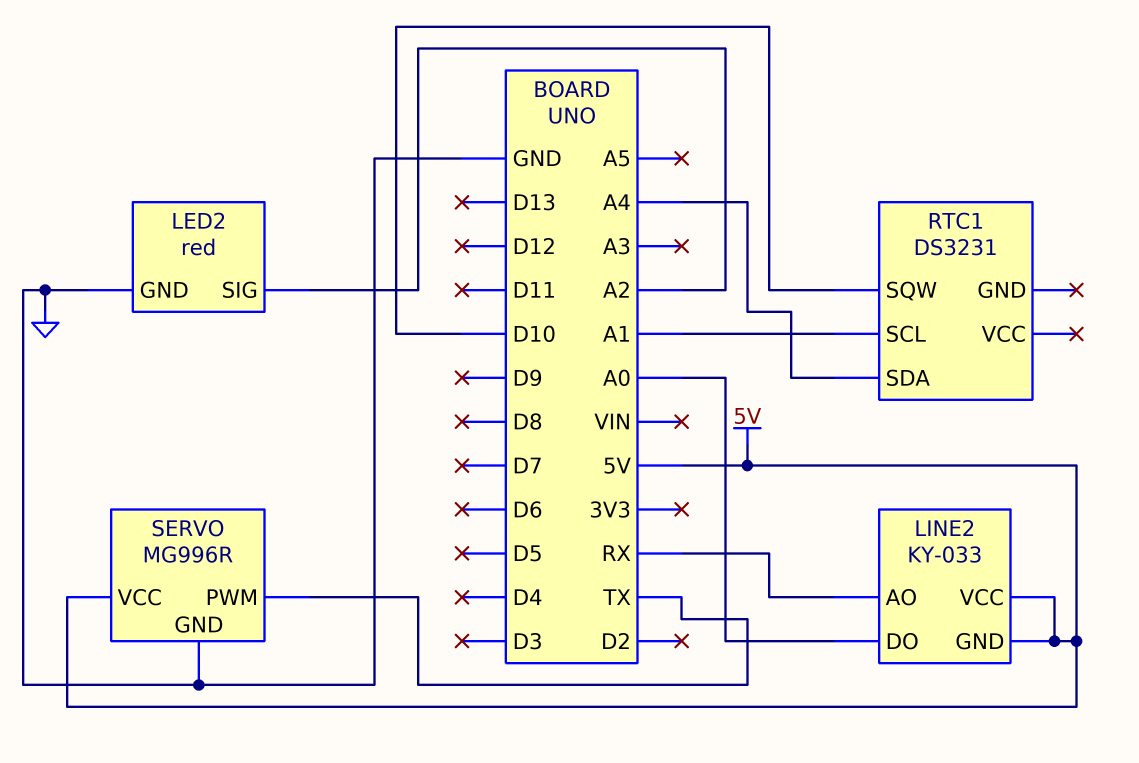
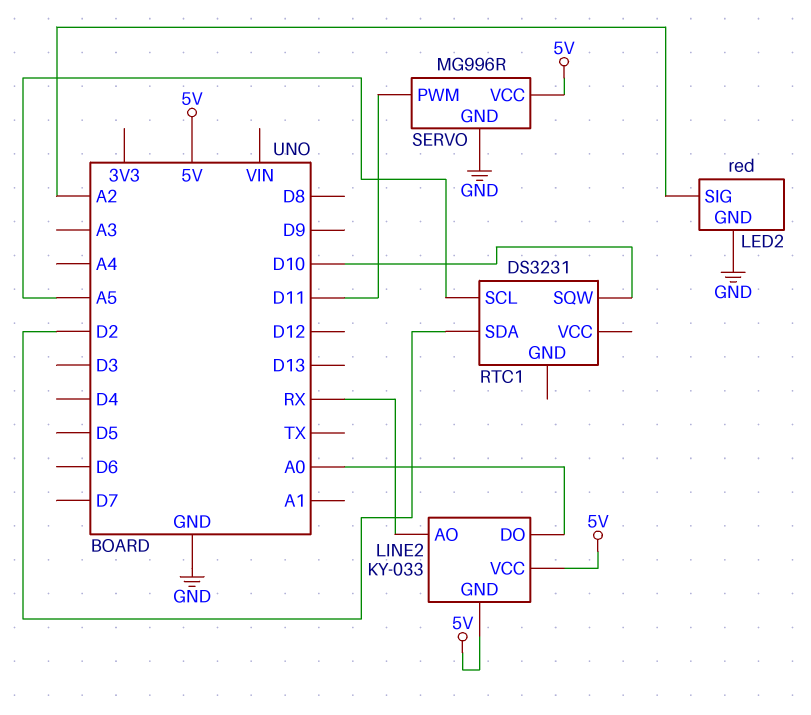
RTC1 pin SCL: A1 -> A5
RTC1 pin SDA: A4 -> D2
SERVO pin PWM: TX -> D11

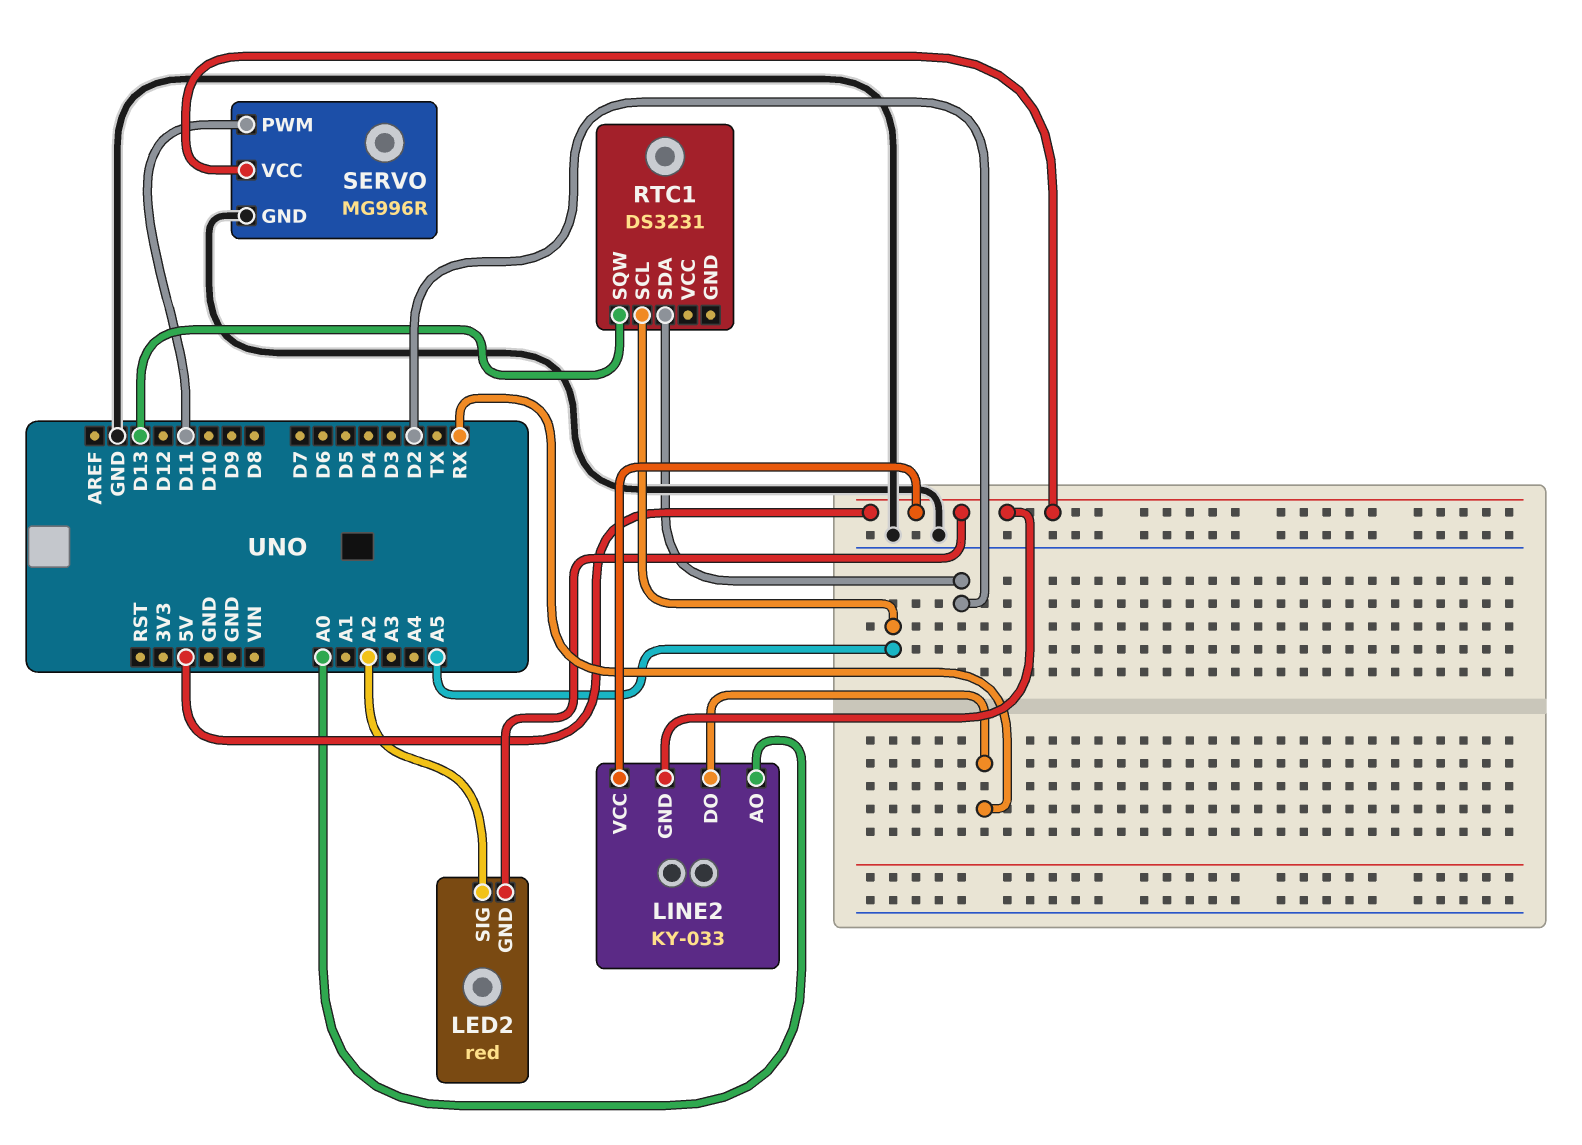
LED2 pin GND: GND -> 5V
LINE2 pin AO: RX -> A0
LINE2 pin DO: A0 -> RX
RTC1 pin SQW: D10 -> D13

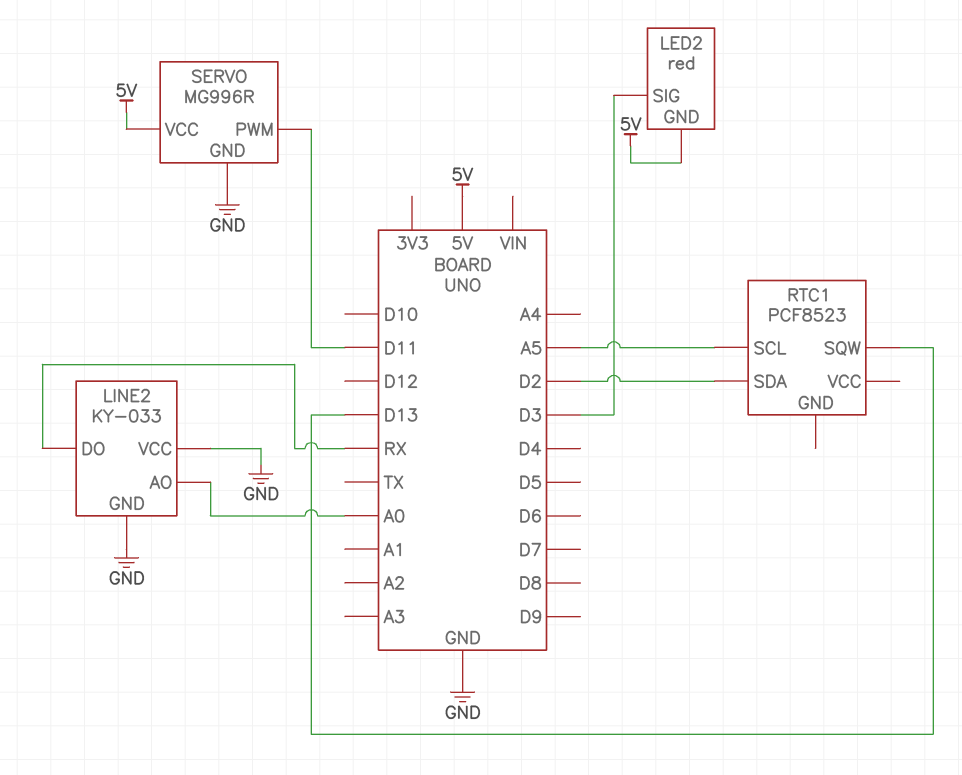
LED2 pin SIG: A2 -> D3
LINE2 pin GND: 5V -> GND
LINE2 pin VCC: 5V -> GND
RTC1: DS3231 -> PCF8523

